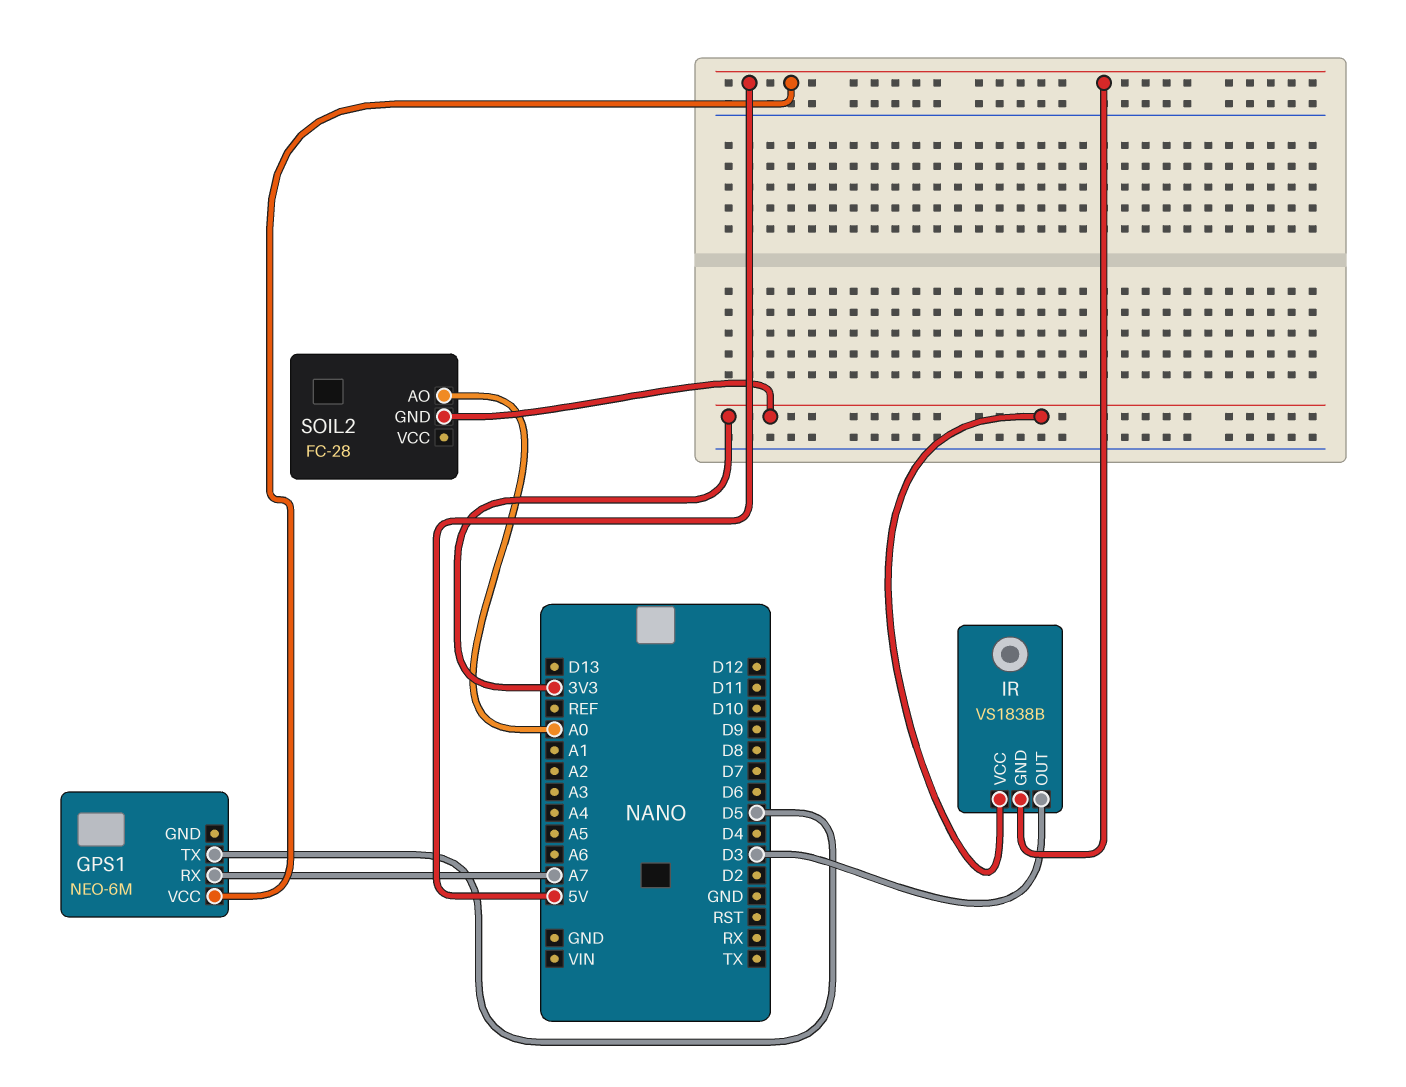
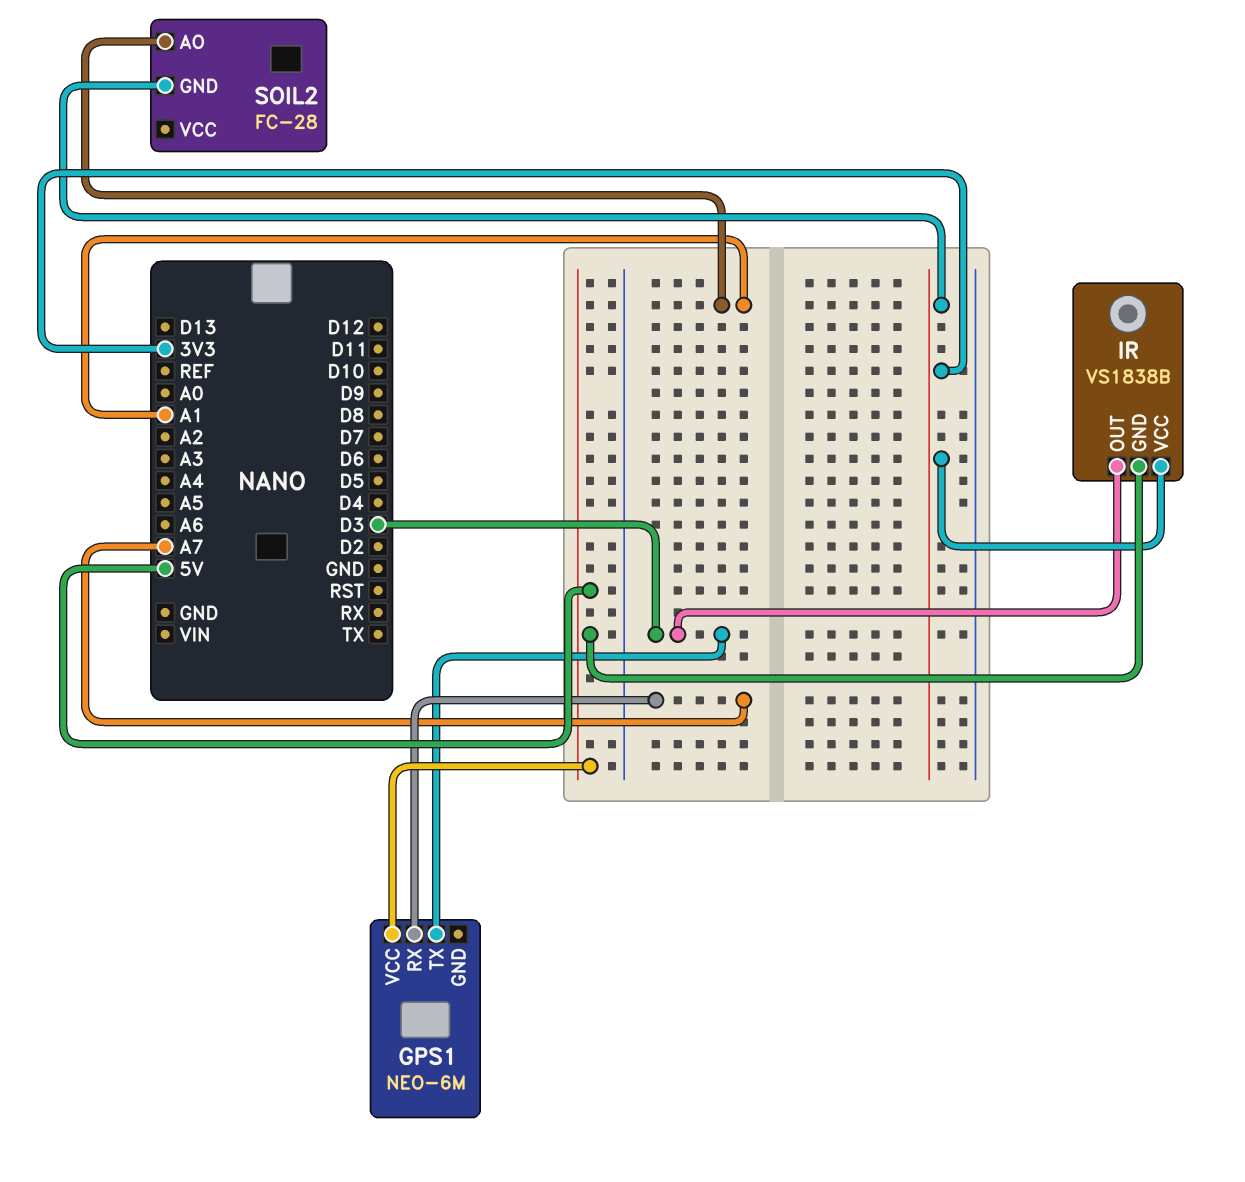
GPS1 pin TX: D5 -> D3
SOIL2 pin AO: A0 -> A1

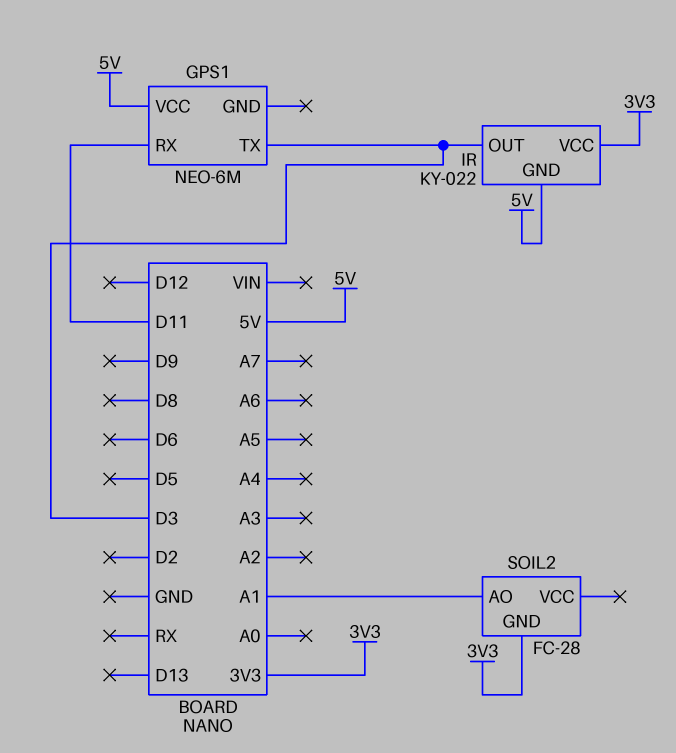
GPS1 pin RX: A7 -> D11
IR: VS1838B -> KY-022

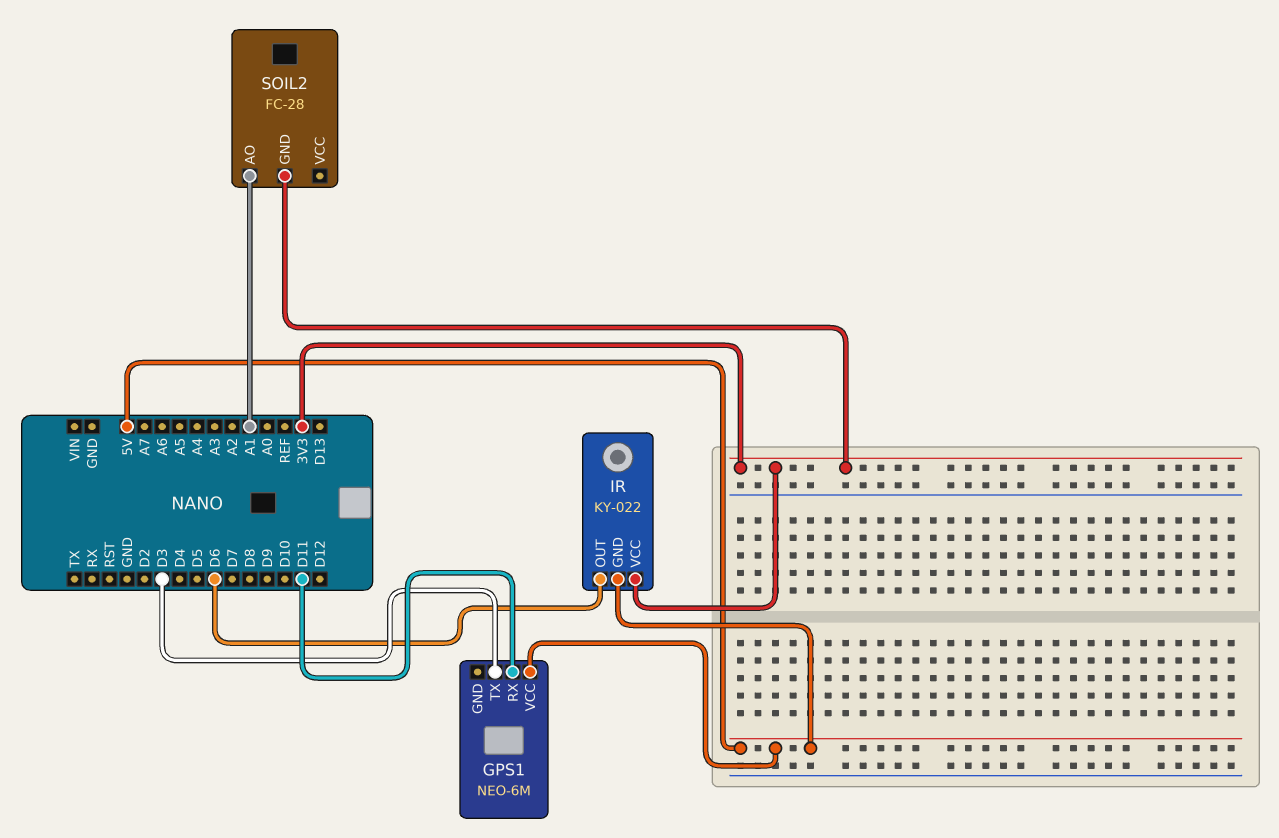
IR pin OUT: D3 -> D6

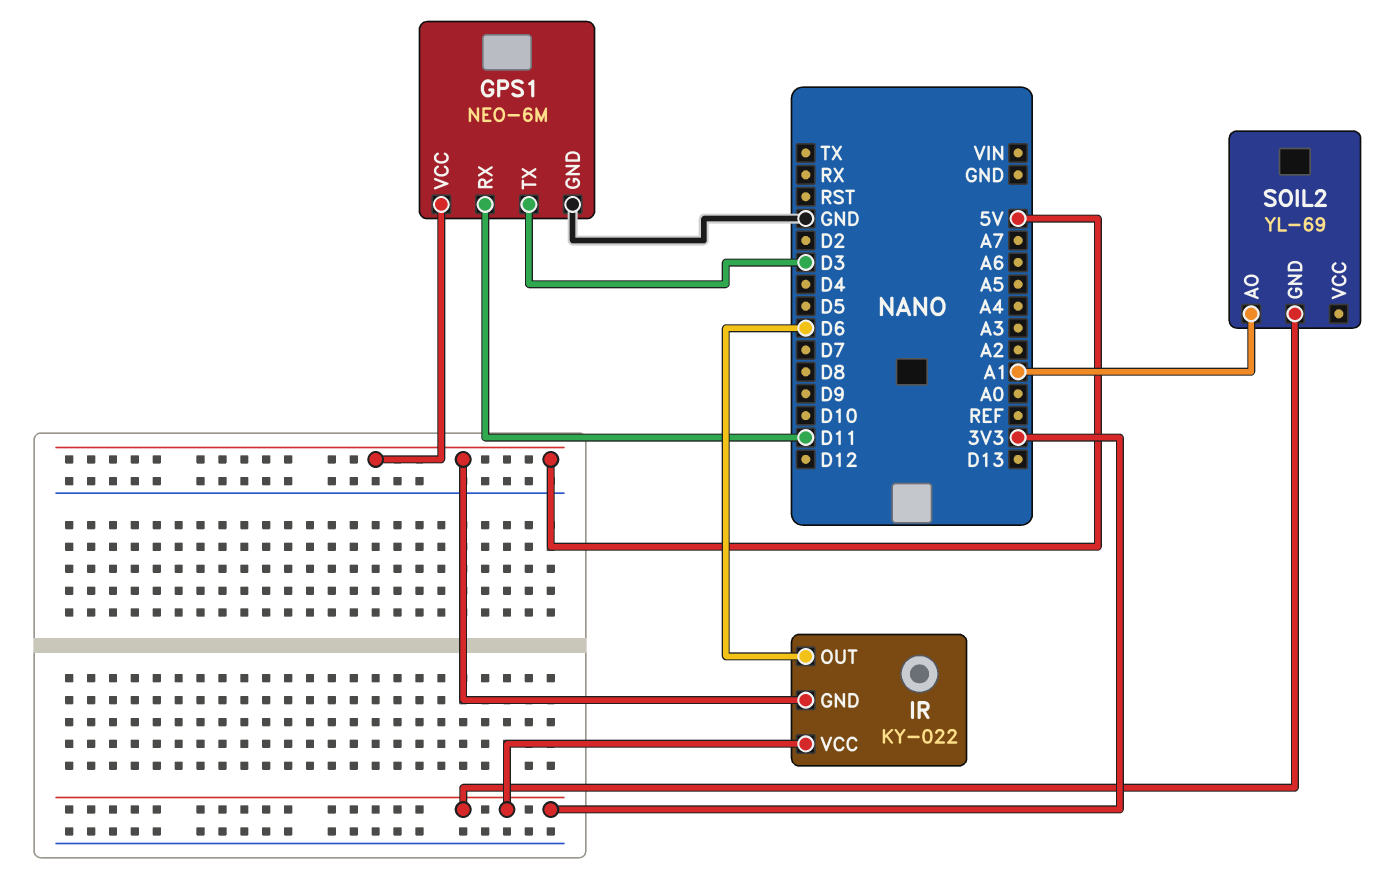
GPS1 pin GND: none -> GND
SOIL2: FC-28 -> YL-69

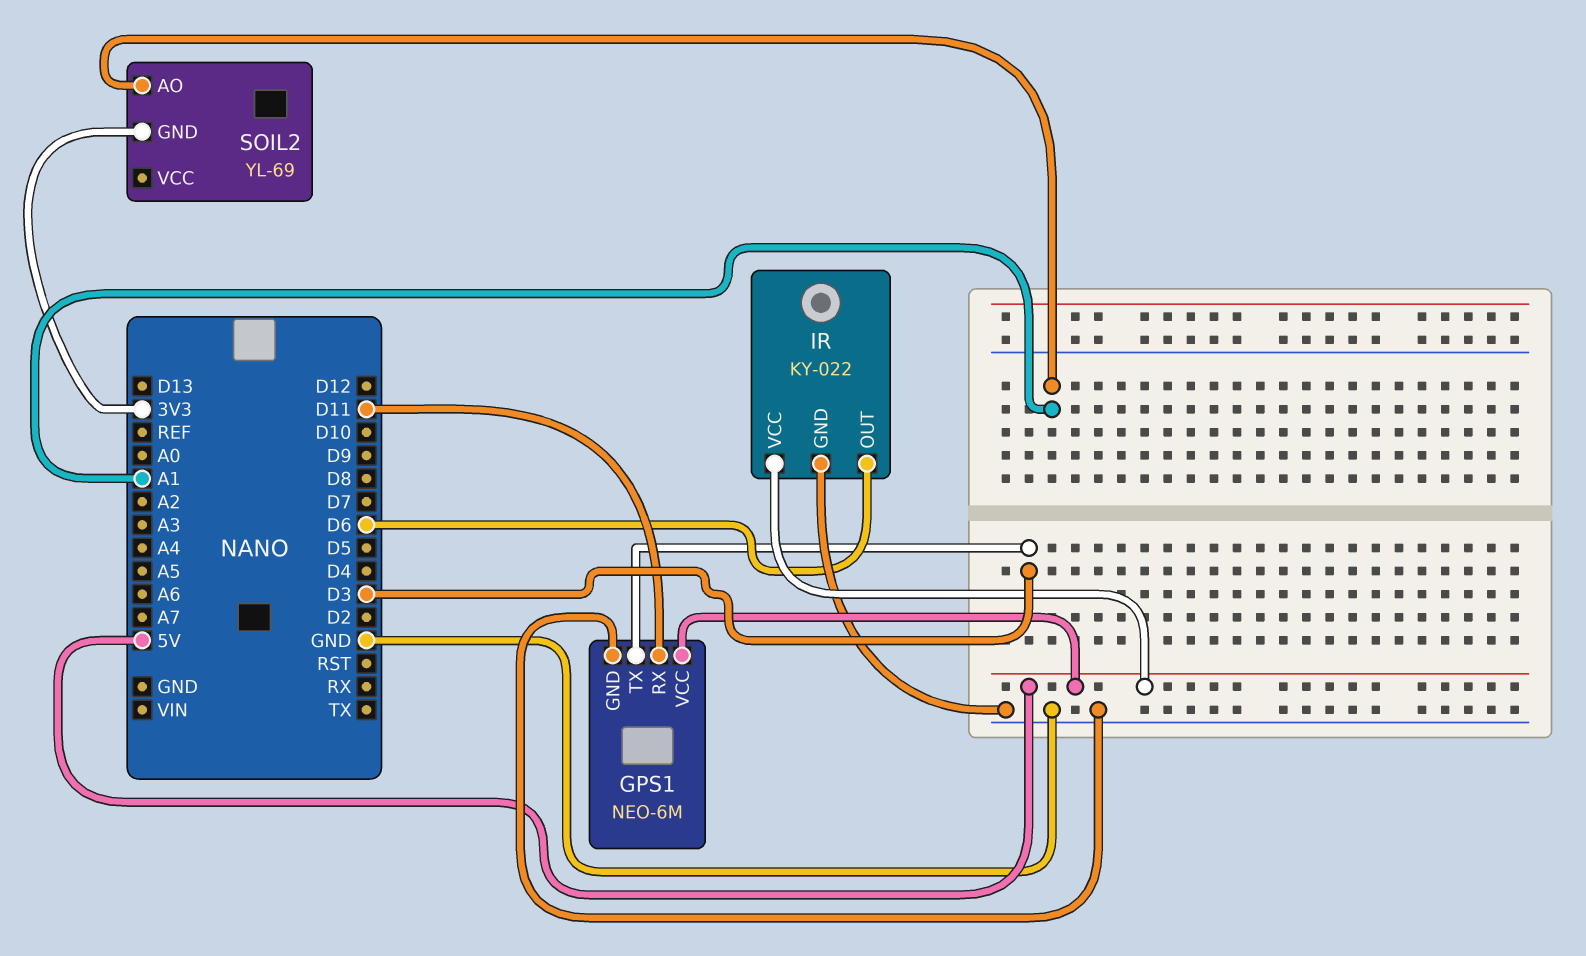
IR pin GND: 5V -> GND
IR pin VCC: 3V3 -> 5V

